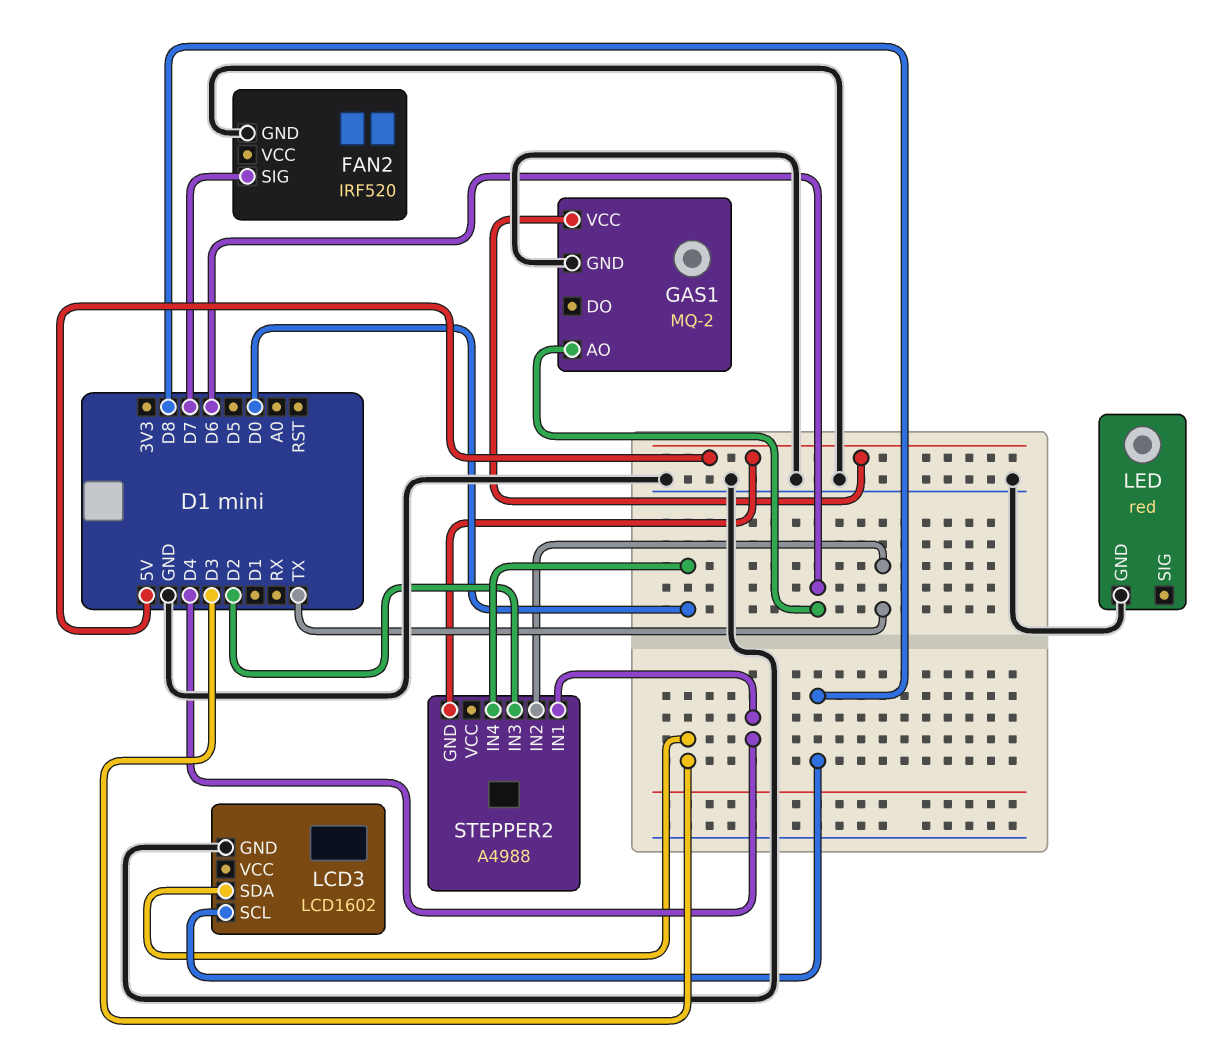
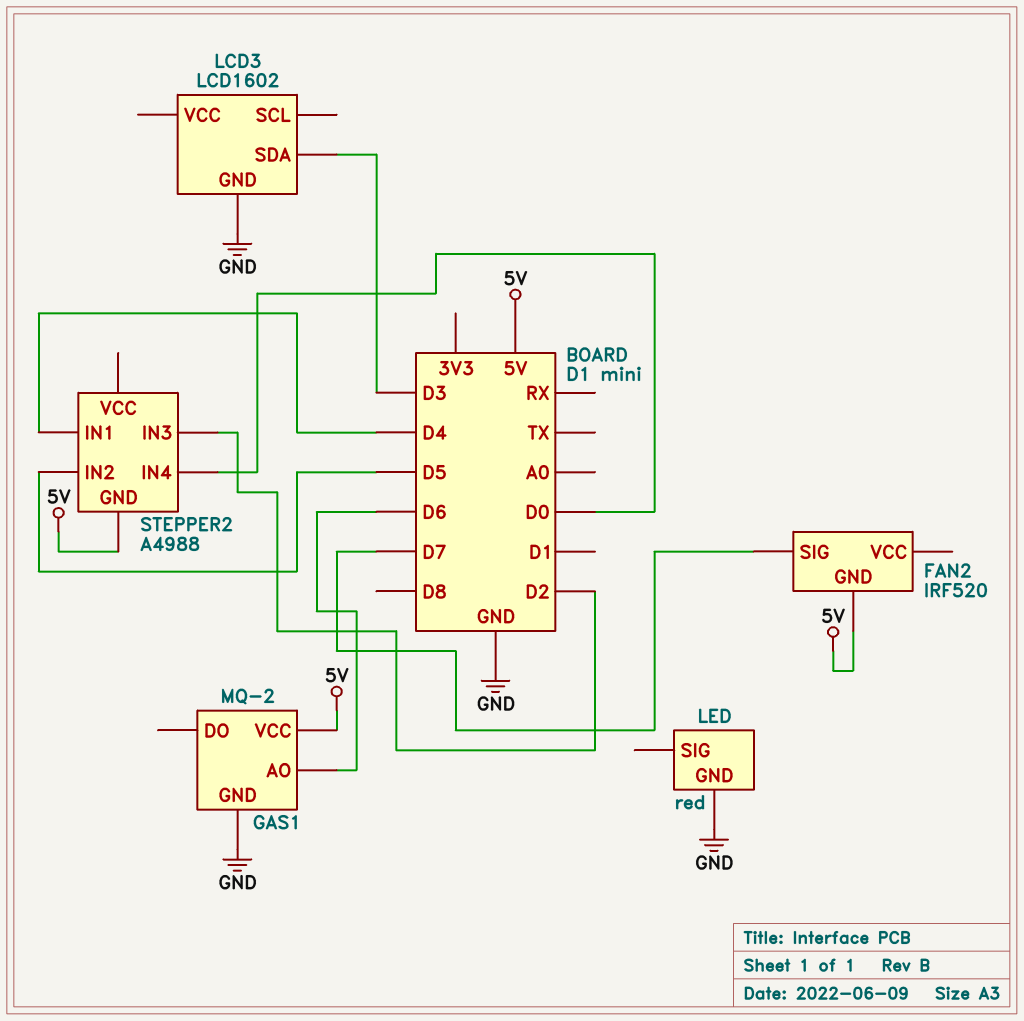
FAN2 pin GND: GND -> 5V
LCD3 pin SCL: D8 -> none
STEPPER2 pin IN2: TX -> D5

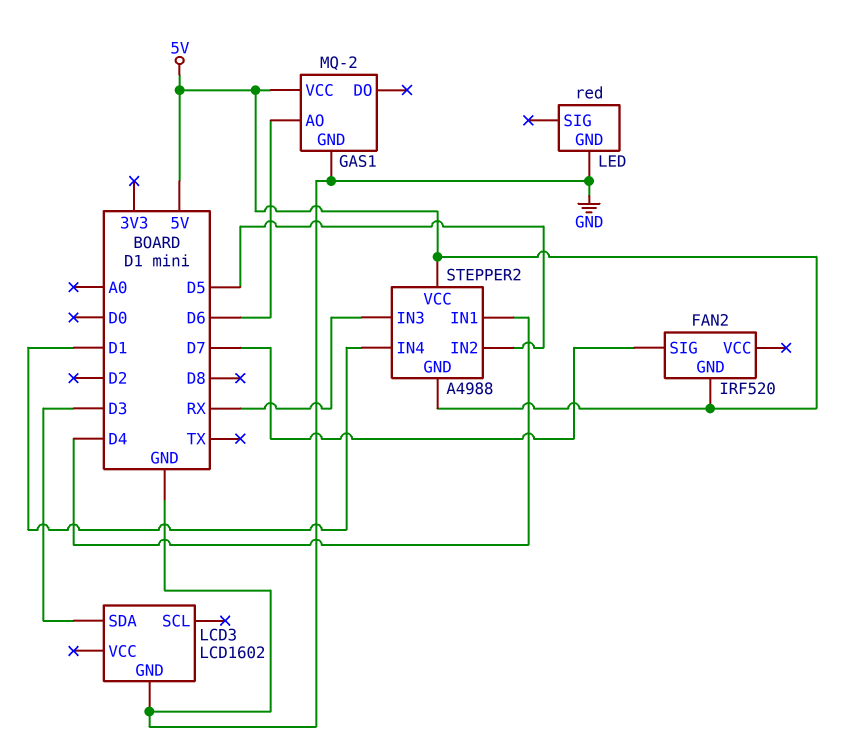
STEPPER2 pin IN3: D2 -> RX
STEPPER2 pin IN4: D0 -> D1
STEPPER2 pin VCC: none -> 5V

